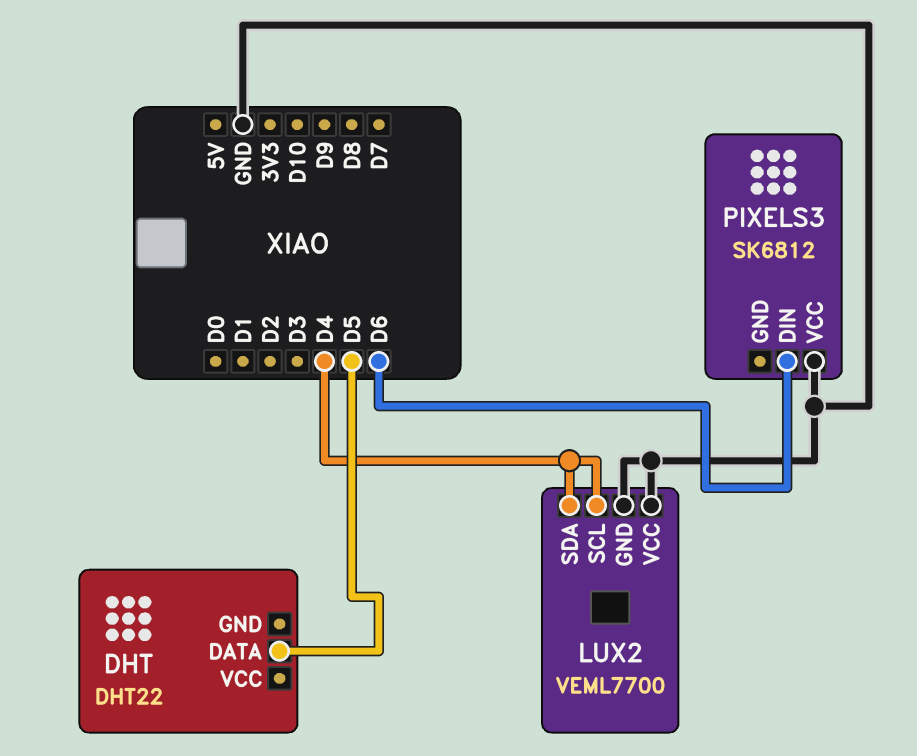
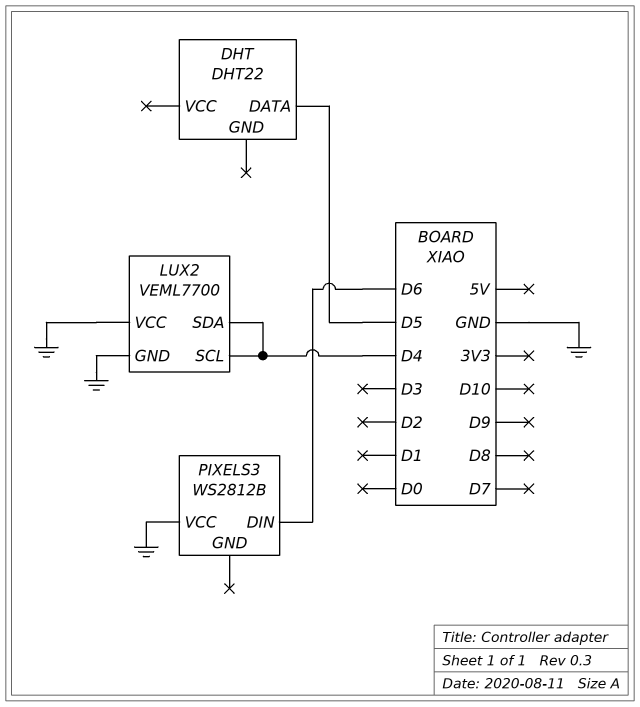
PIXELS3: SK6812 -> WS2812B

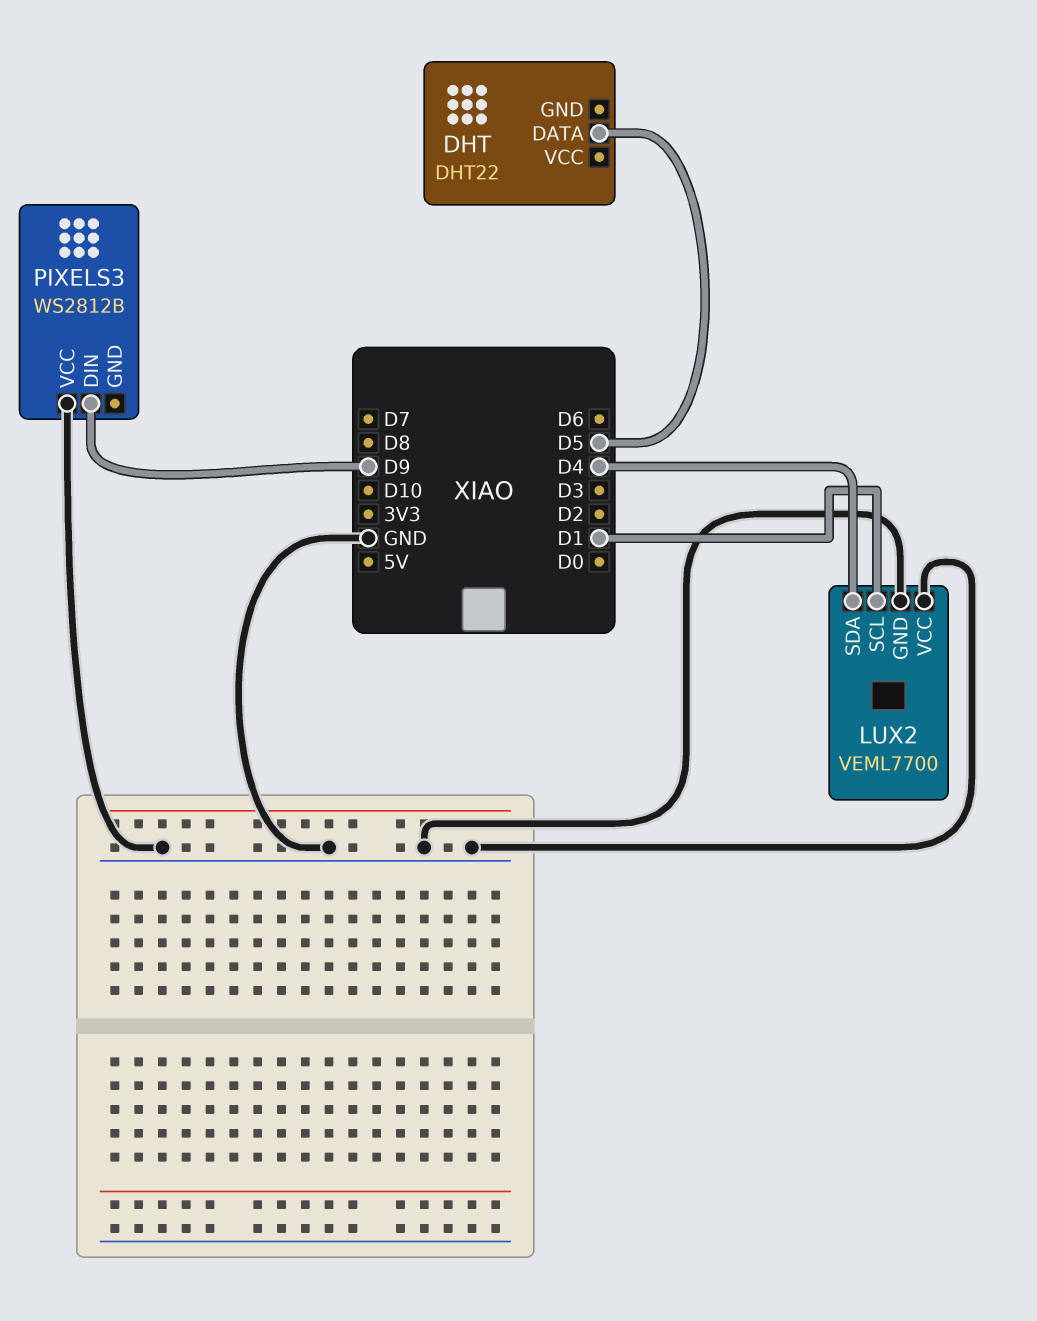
LUX2 pin SCL: D4 -> D1
PIXELS3 pin DIN: D6 -> D9

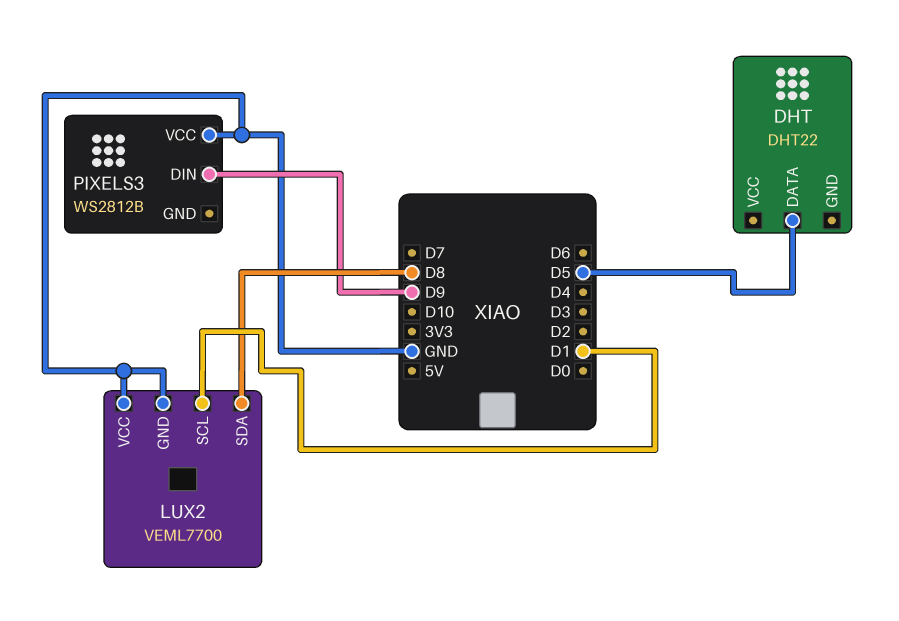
LUX2 pin SDA: D4 -> D8

